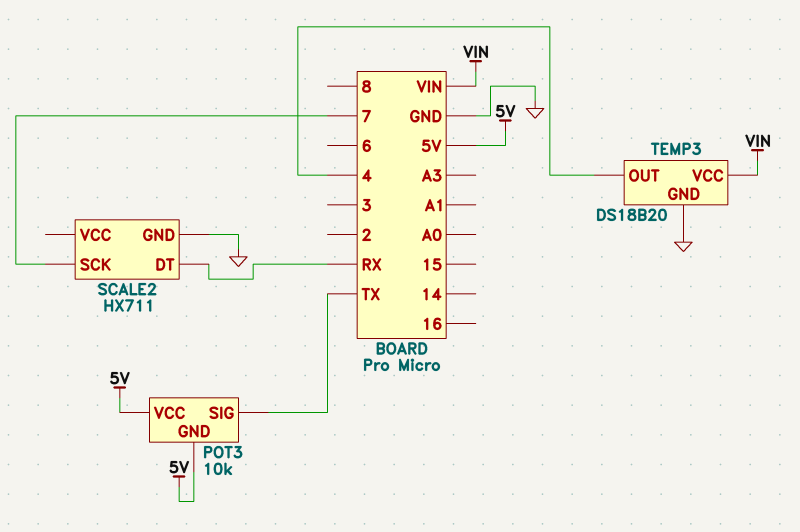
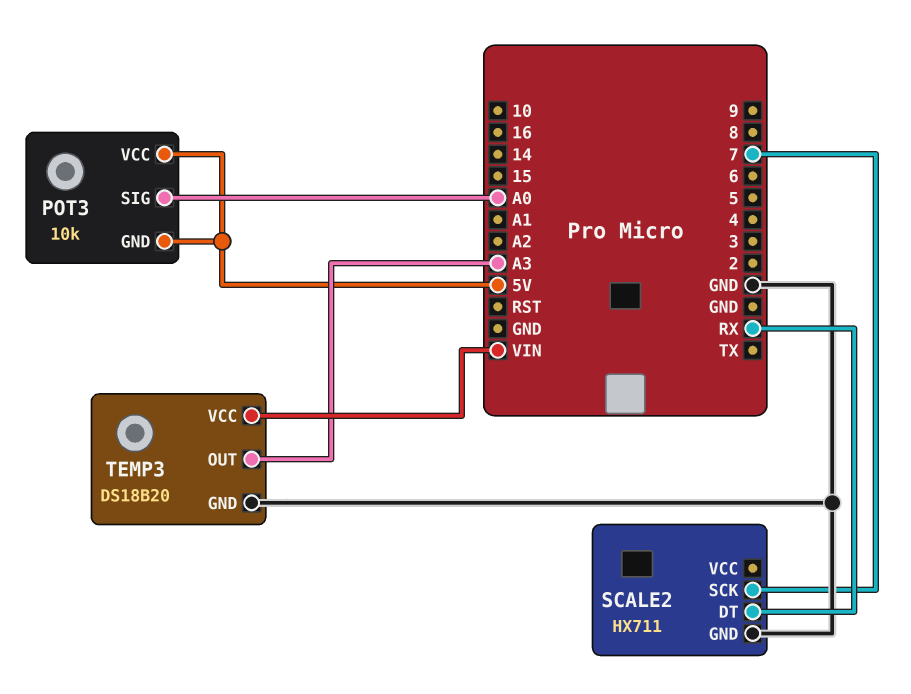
POT3 pin SIG: TX -> A0
TEMP3 pin OUT: 4 -> A3

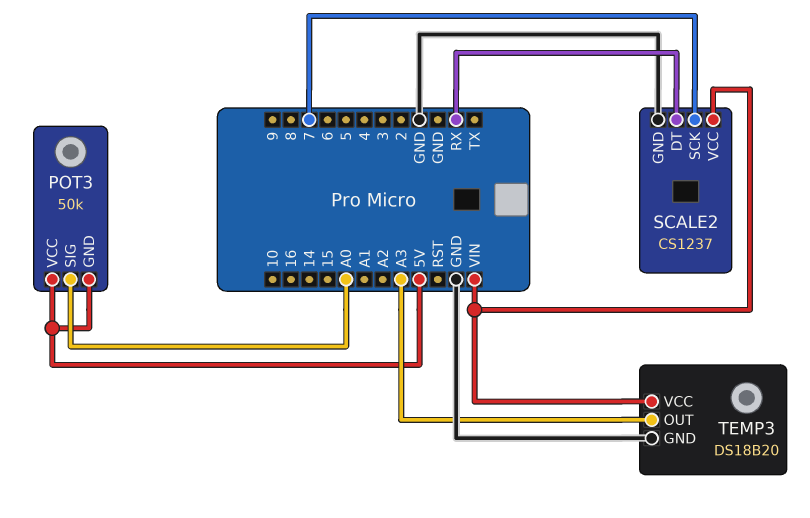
POT3: 10k -> 50k
SCALE2: HX711 -> CS1237
SCALE2 pin VCC: none -> VIN

